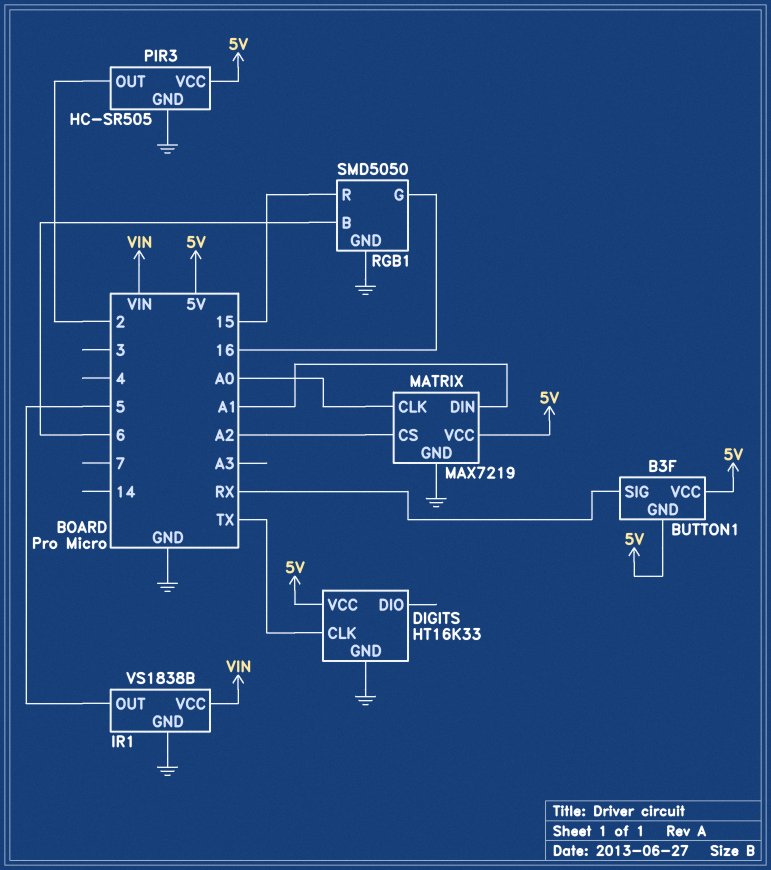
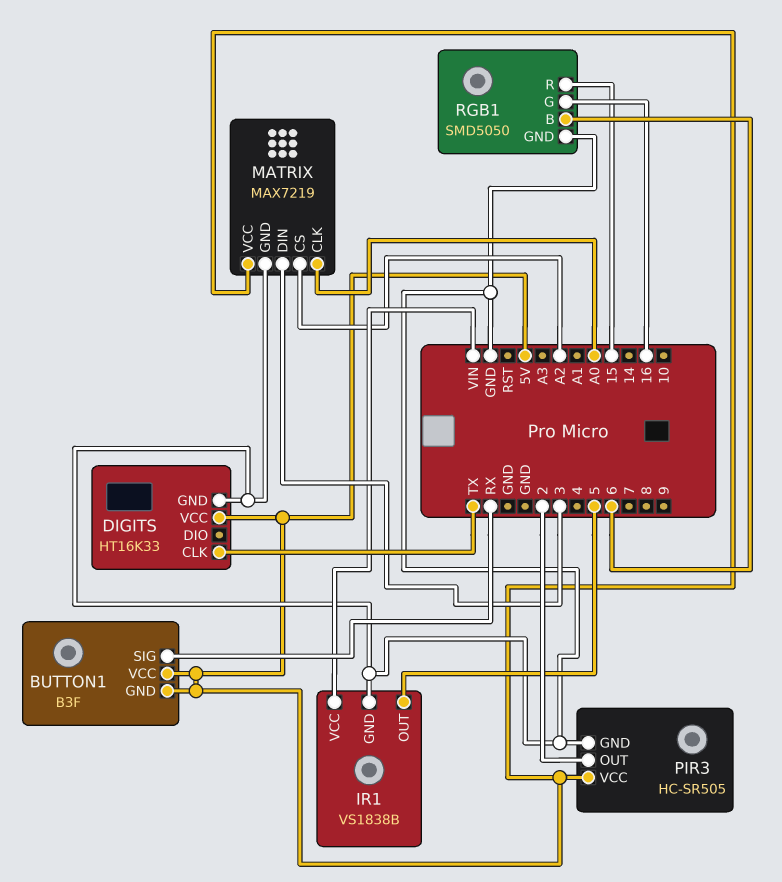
MATRIX pin DIN: A1 -> 3

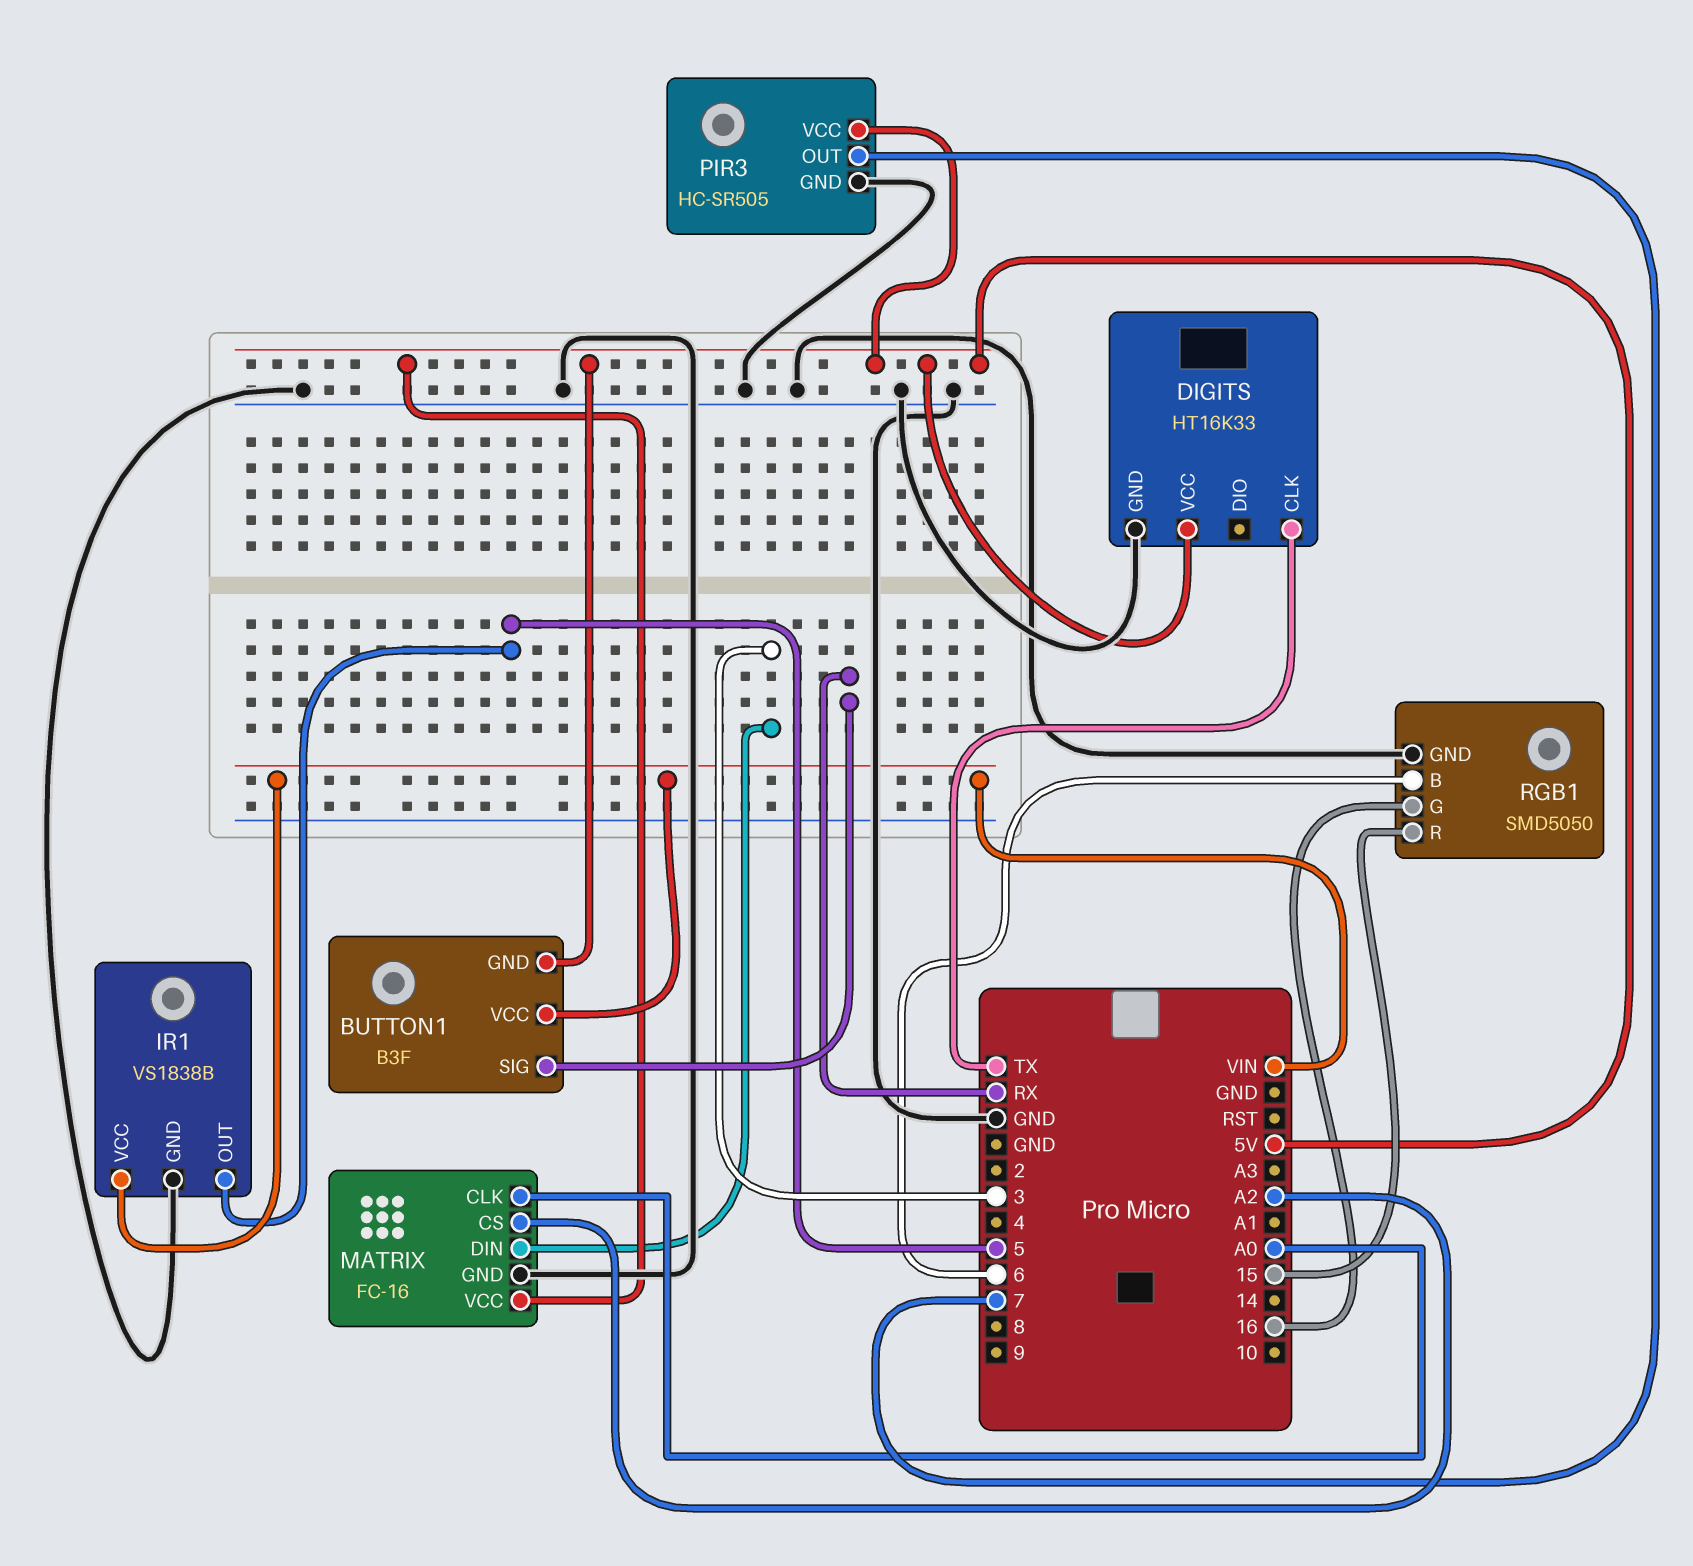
BUTTON1 pin VCC: 5V -> VIN
MATRIX: MAX7219 -> FC-16
PIR3 pin OUT: 2 -> 7

